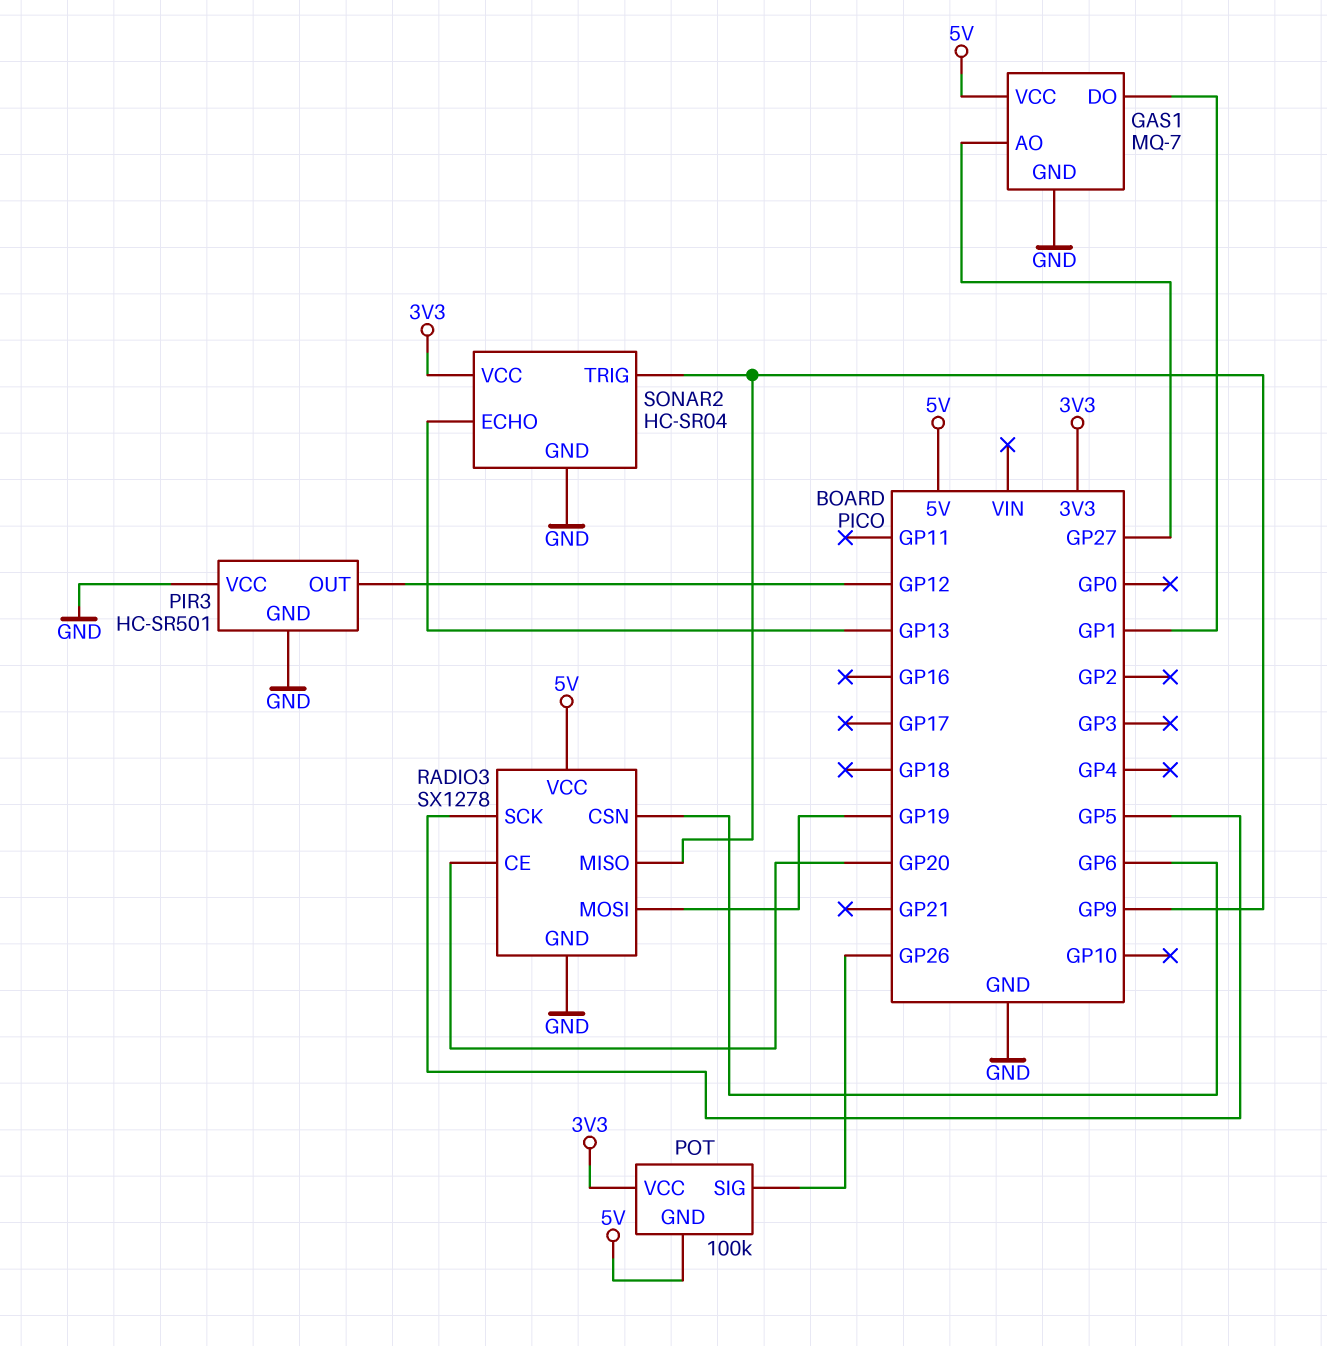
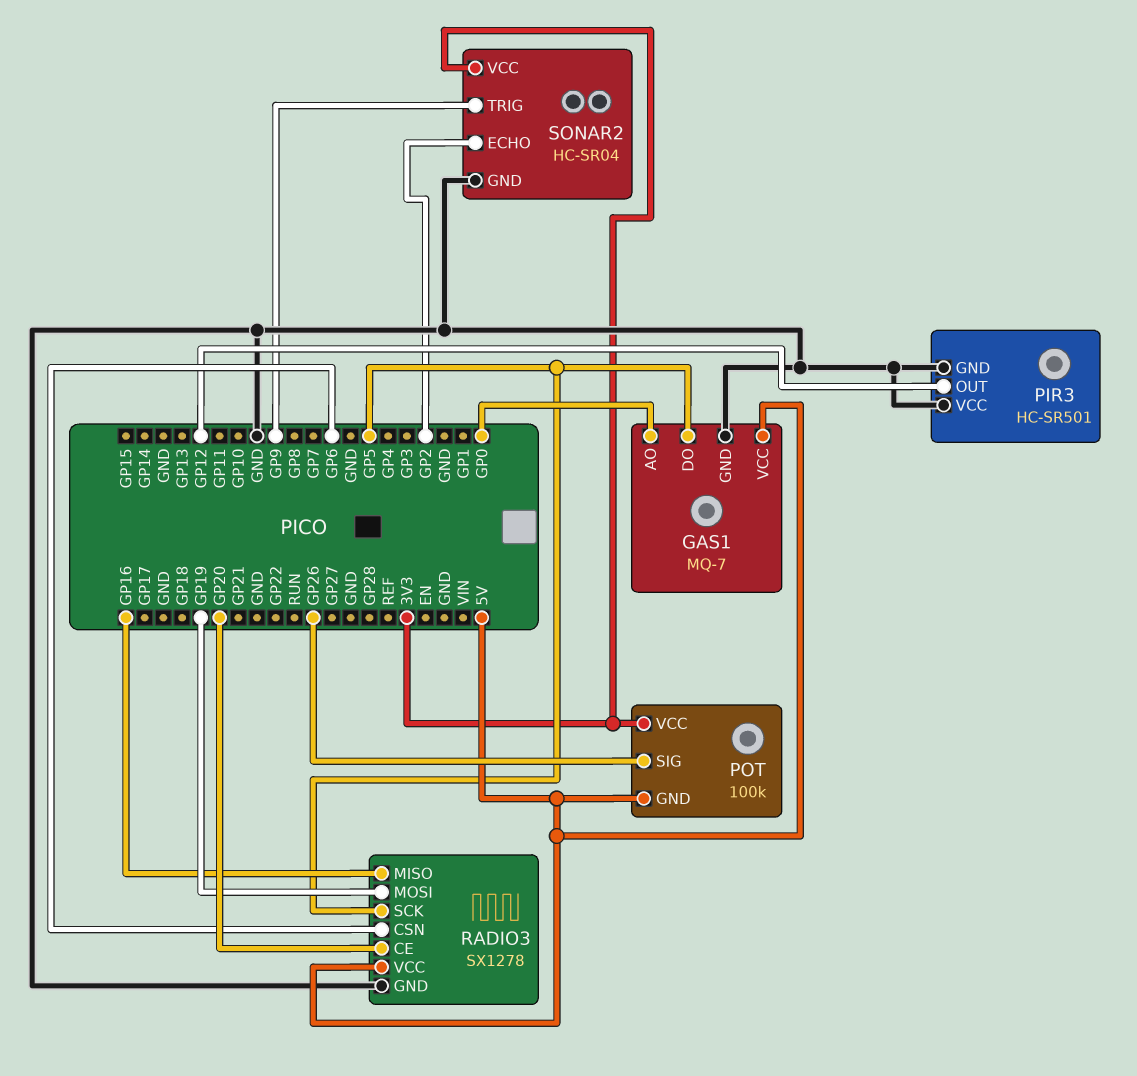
GAS1 pin AO: GP27 -> GP0
GAS1 pin DO: GP1 -> GP5
RADIO3 pin MISO: GP9 -> GP16
SONAR2 pin ECHO: GP13 -> GP2

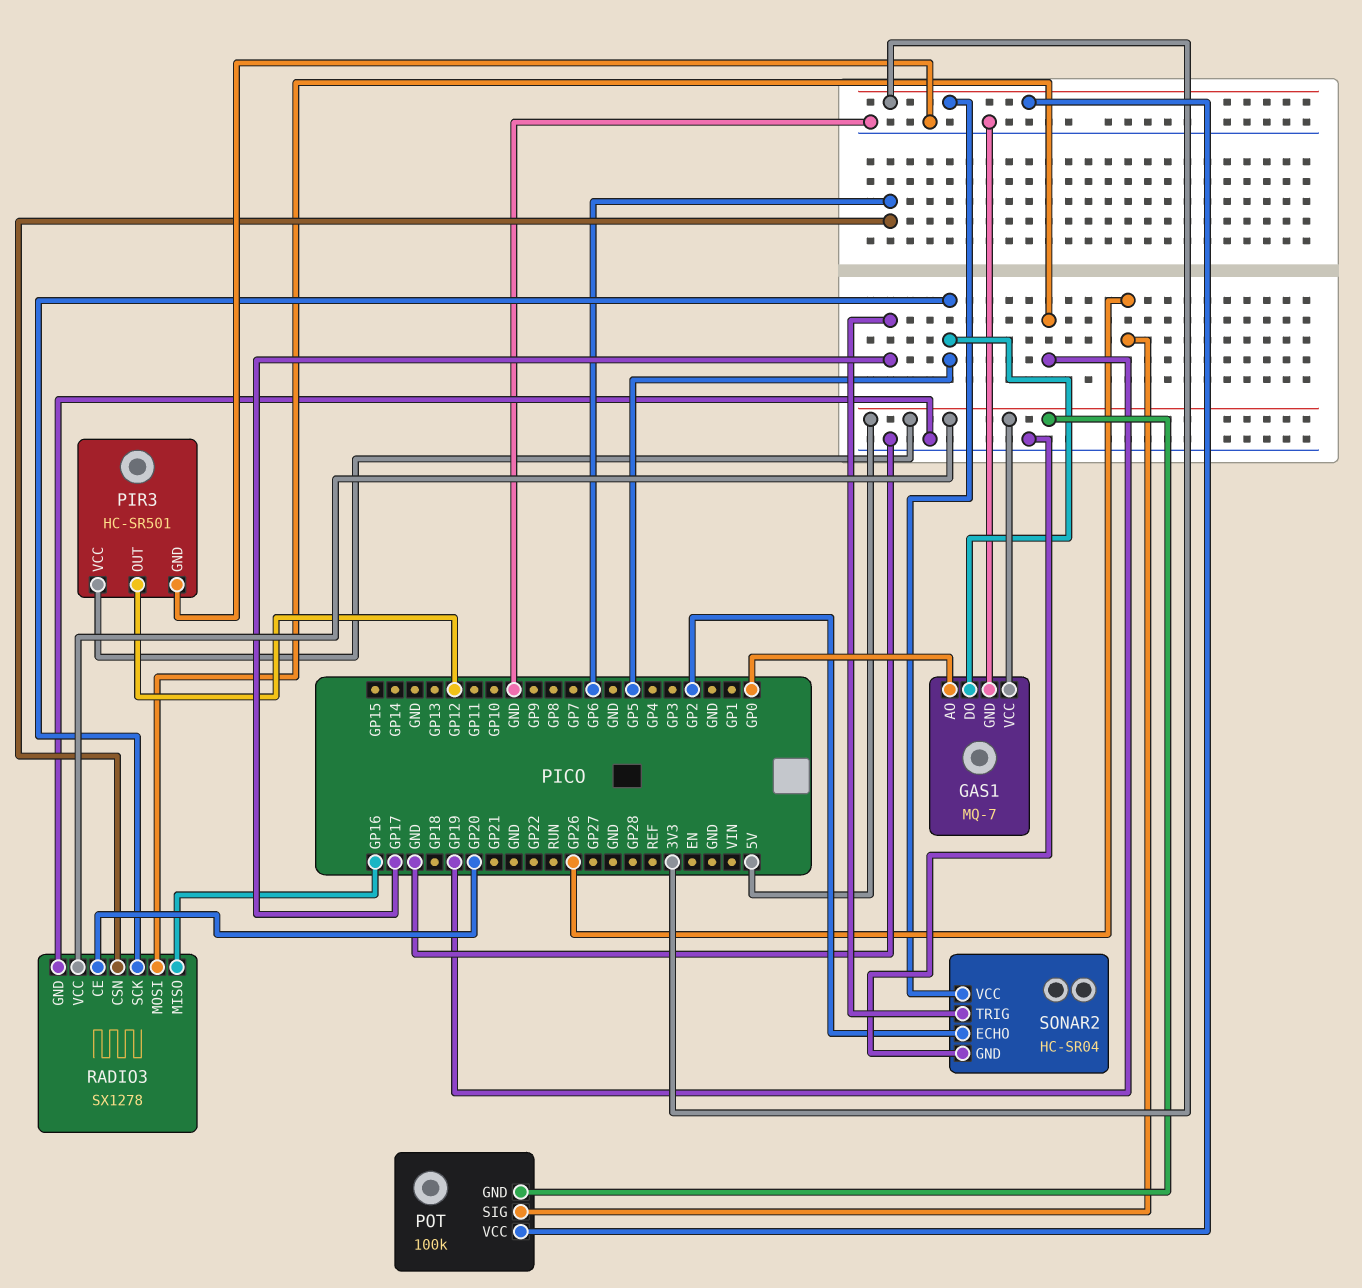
PIR3 pin VCC: GND -> 5V
SONAR2 pin TRIG: GP9 -> GP17

